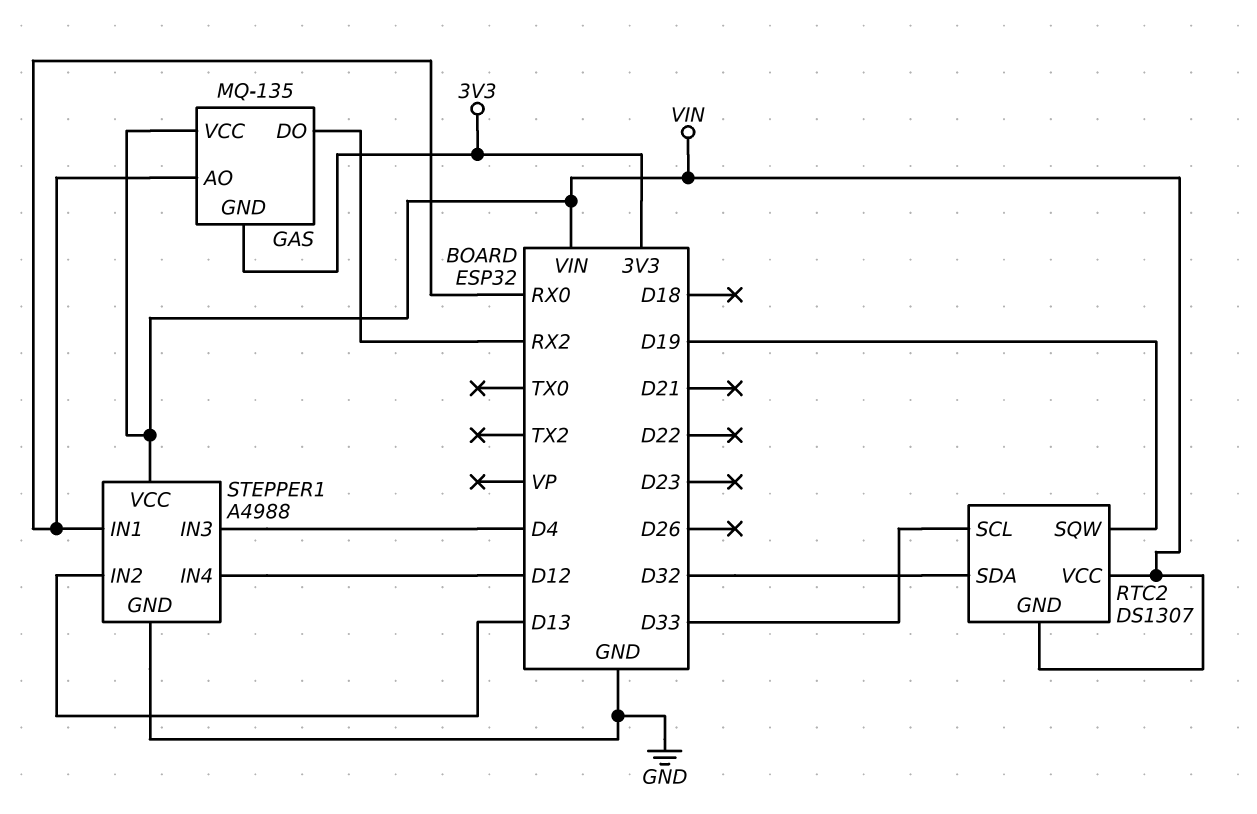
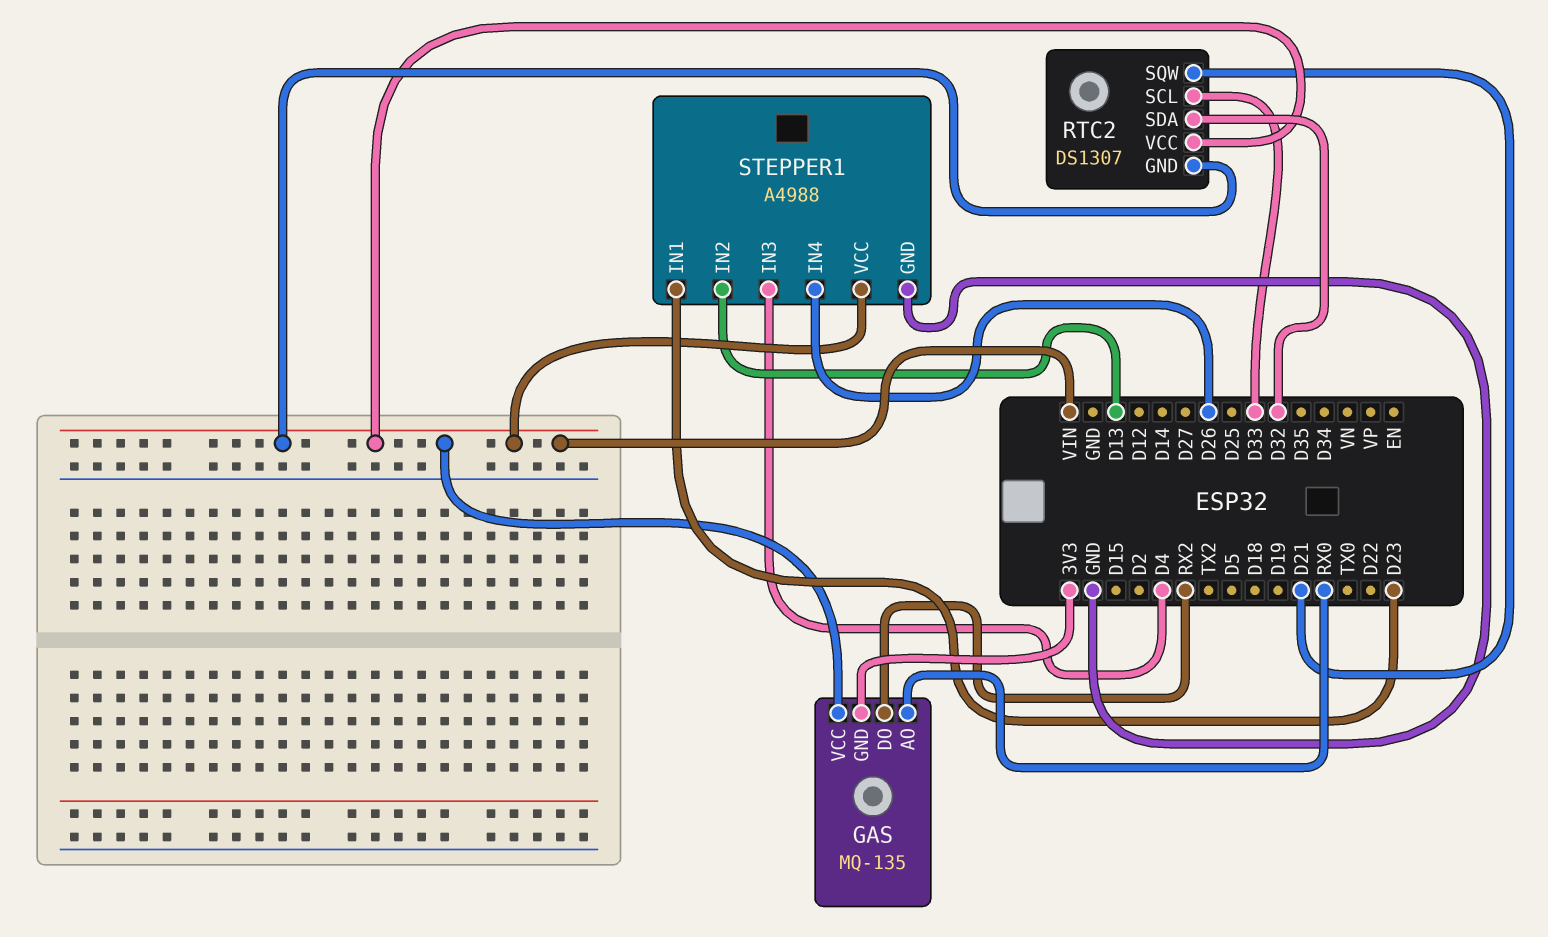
RTC2 pin SQW: D19 -> D21
STEPPER1 pin IN1: RX0 -> D23
STEPPER1 pin IN4: D12 -> D26

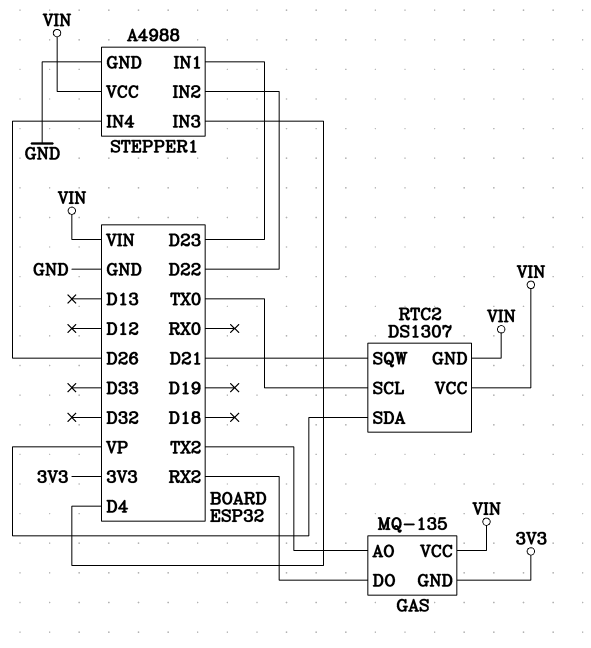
GAS pin AO: RX0 -> TX2
RTC2 pin SCL: D33 -> TX0
RTC2 pin SDA: D32 -> VP
STEPPER1 pin IN2: D13 -> D22

